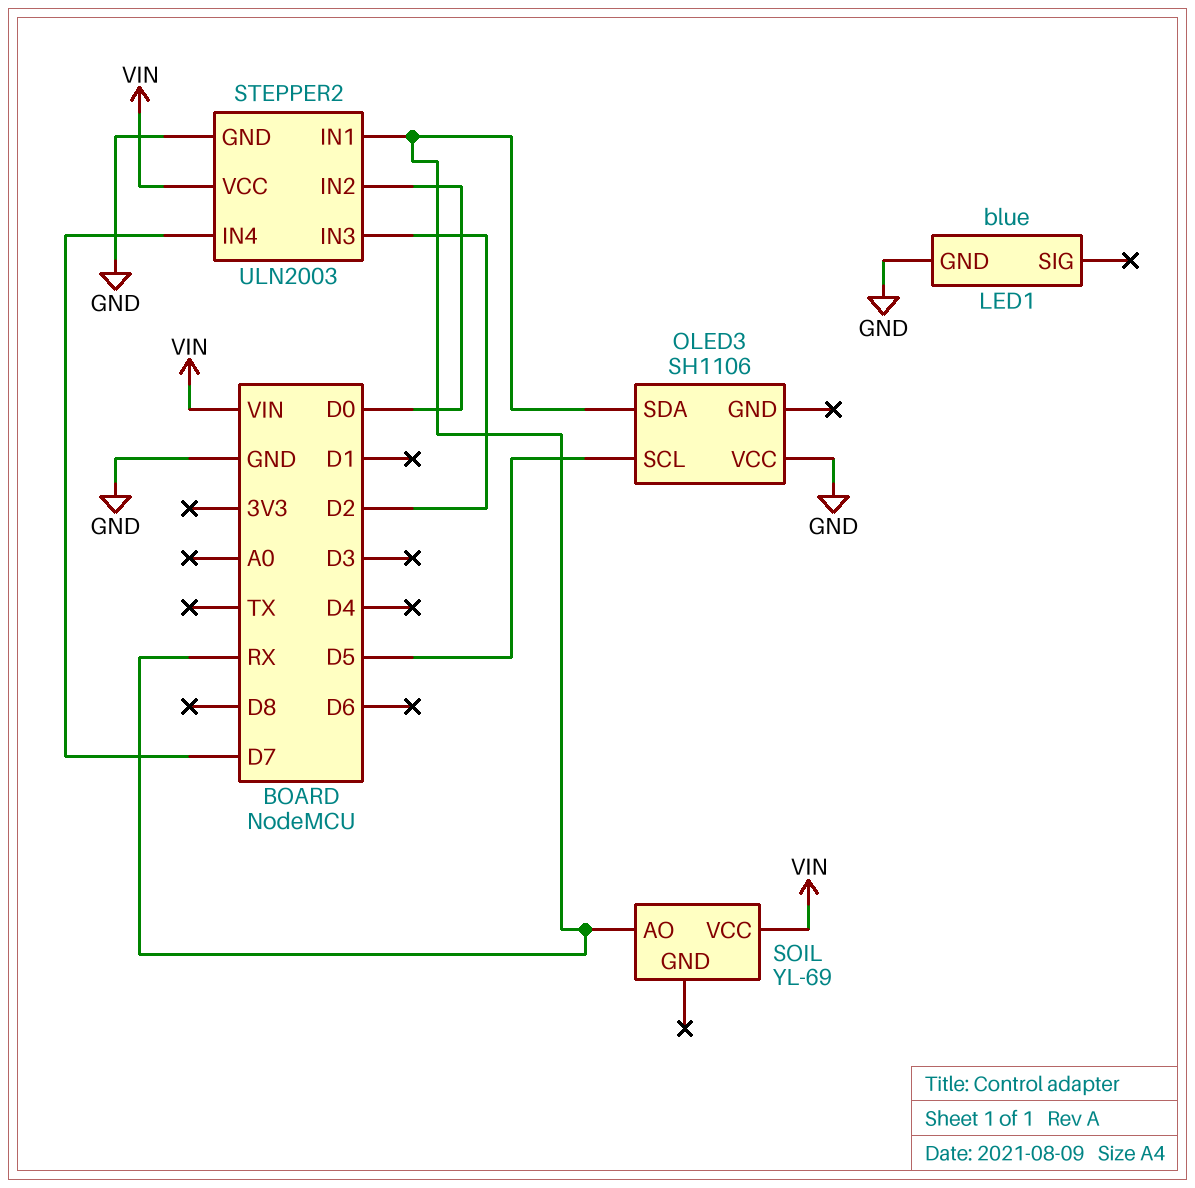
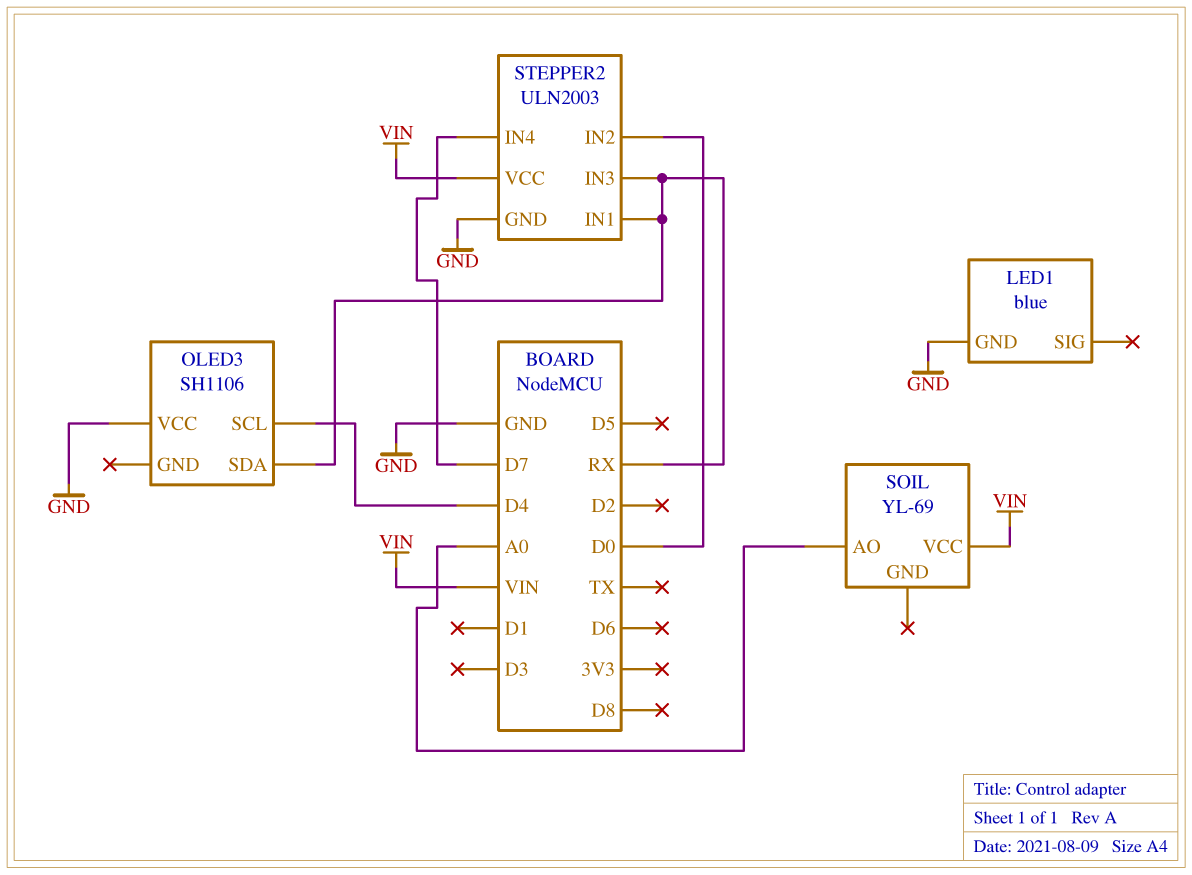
OLED3 pin SCL: D5 -> D4
SOIL pin AO: RX -> A0
STEPPER2 pin IN3: D2 -> RX

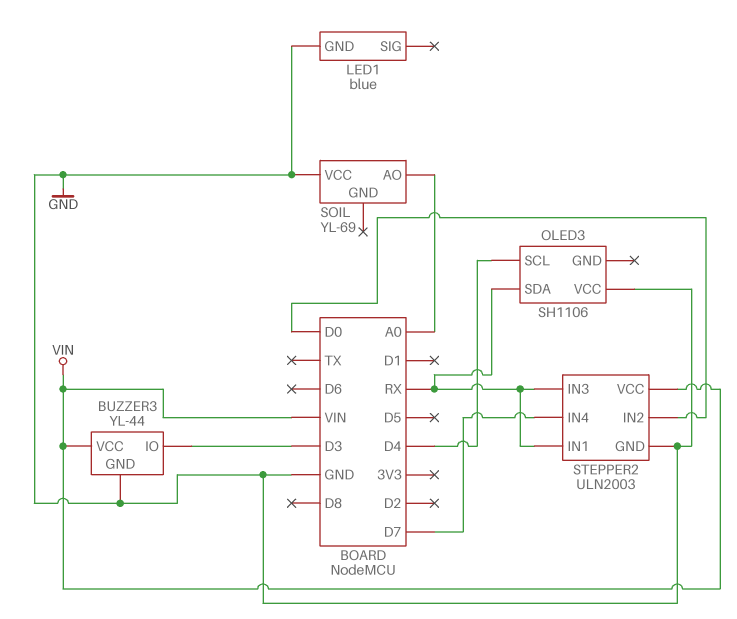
BUZZER3: none -> YL-44
BUZZER3 pin GND: none -> GND
BUZZER3 pin IO: none -> D3
BUZZER3 pin VCC: none -> VIN
SOIL pin VCC: VIN -> GND

